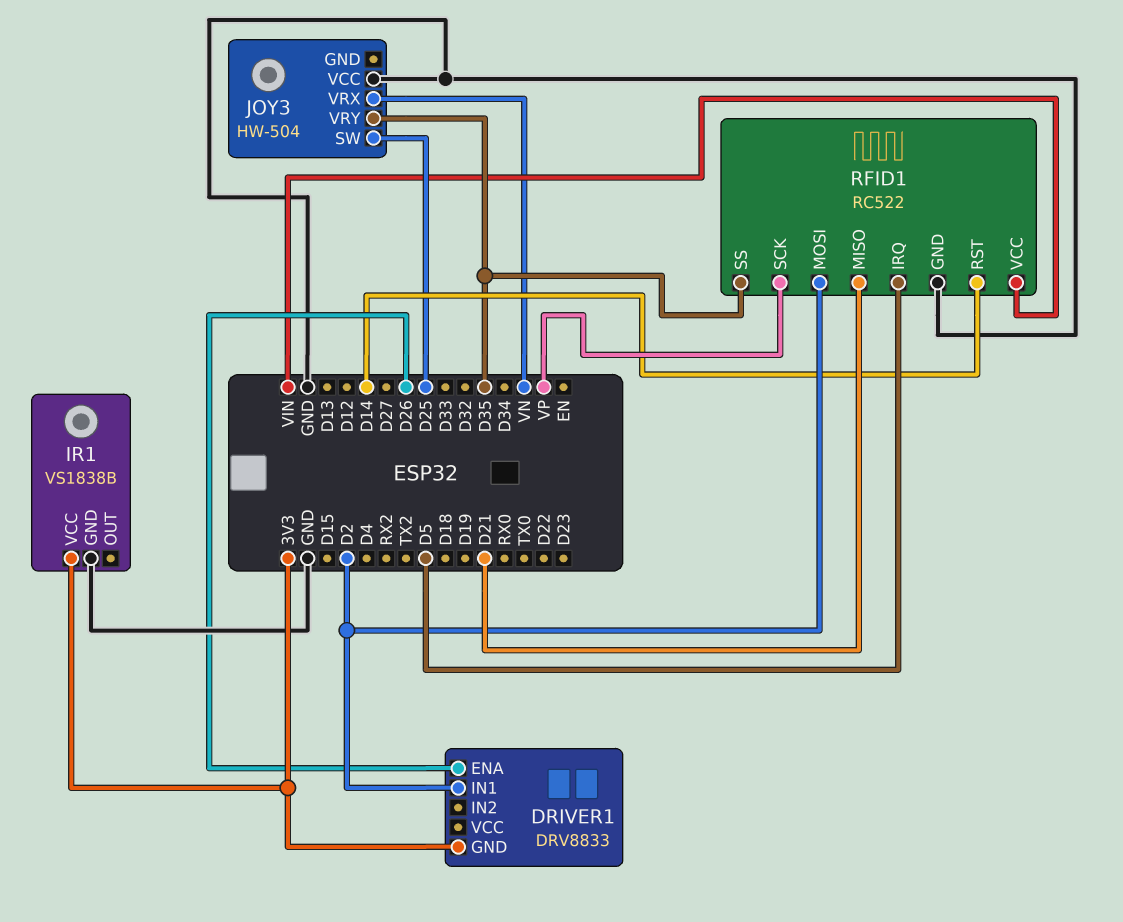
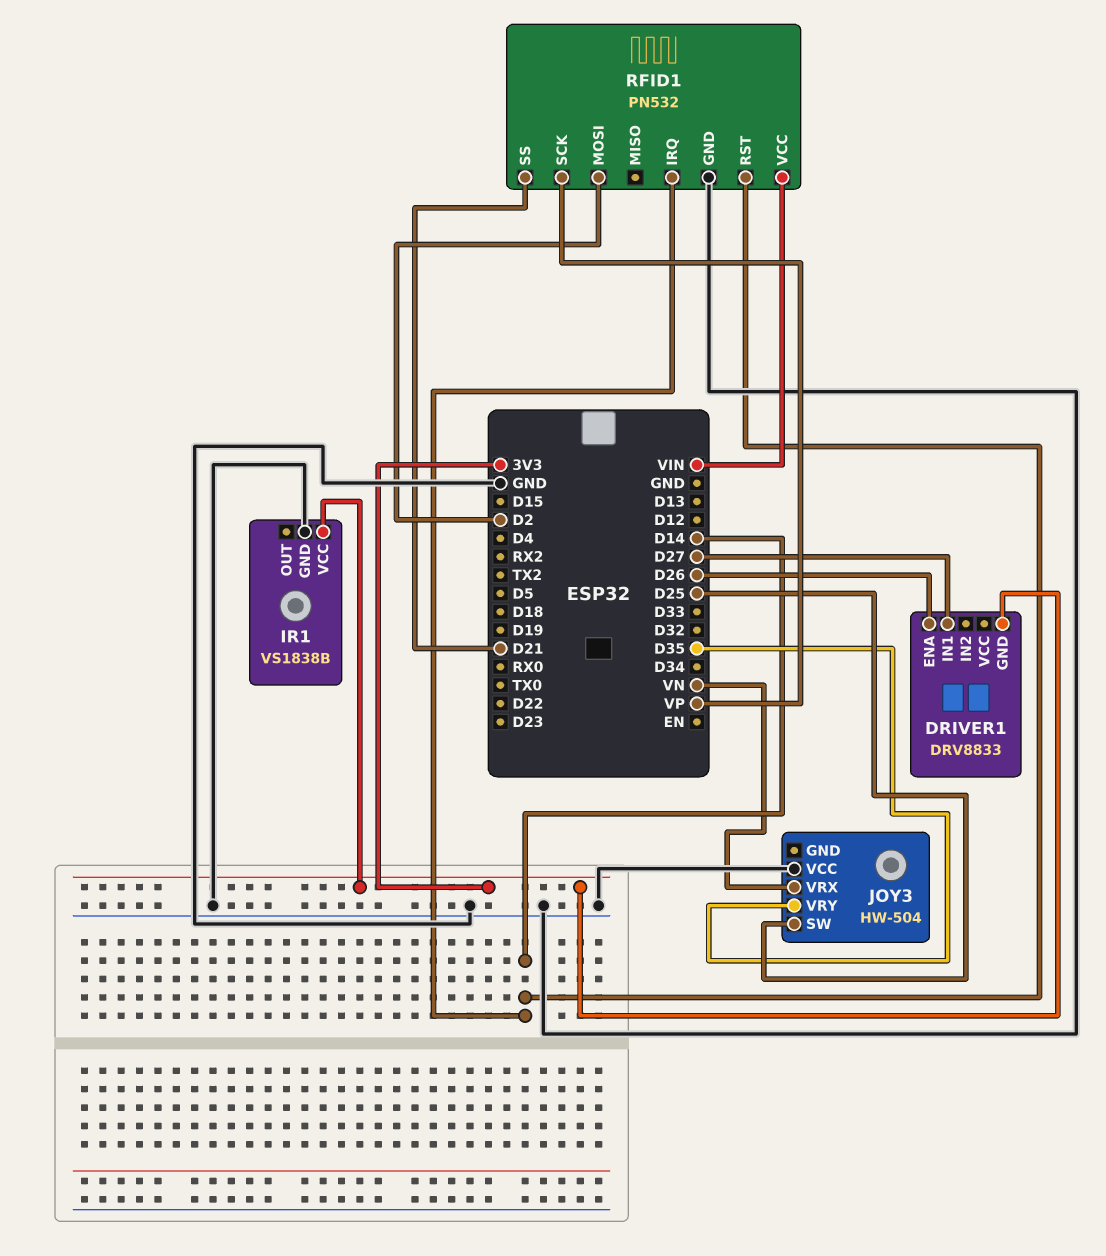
DRIVER1 pin IN1: D2 -> D27
RFID1: RC522 -> PN532
RFID1 pin IRQ: D5 -> D14
RFID1 pin MISO: D21 -> none
RFID1 pin SS: D35 -> D21

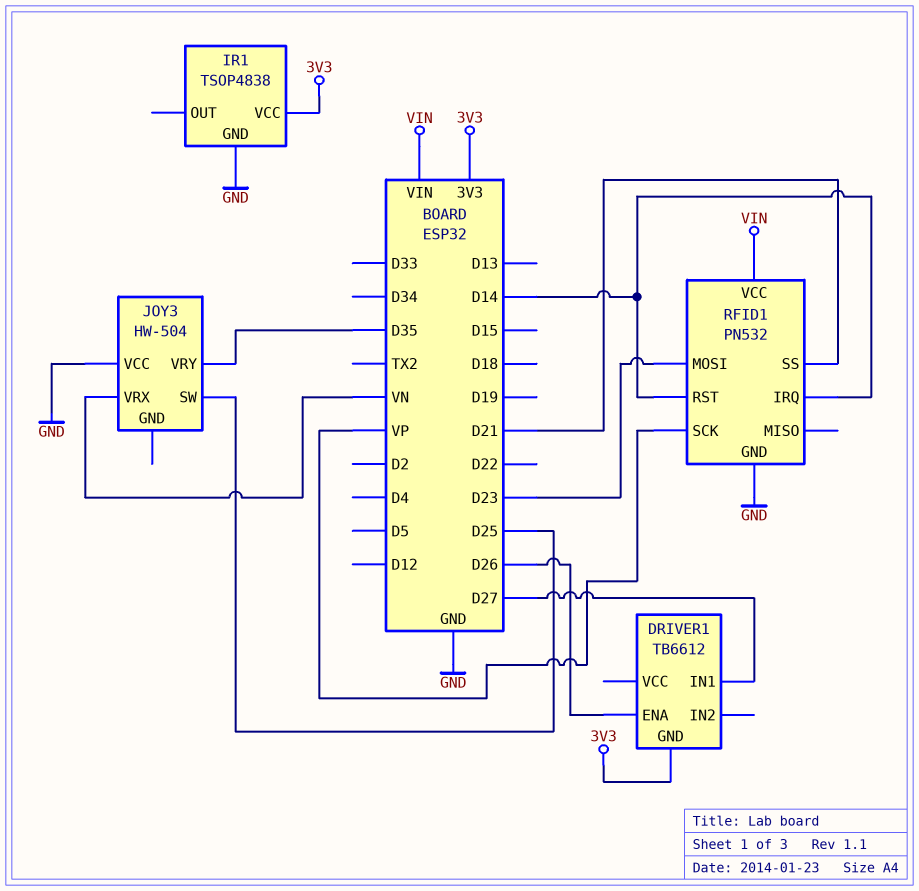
DRIVER1: DRV8833 -> TB6612
IR1: VS1838B -> TSOP4838
RFID1 pin MOSI: D2 -> D23

